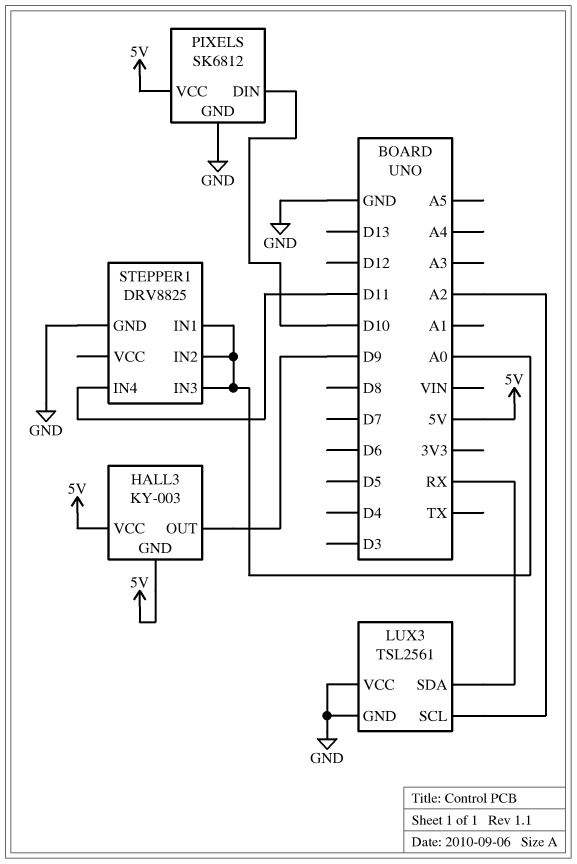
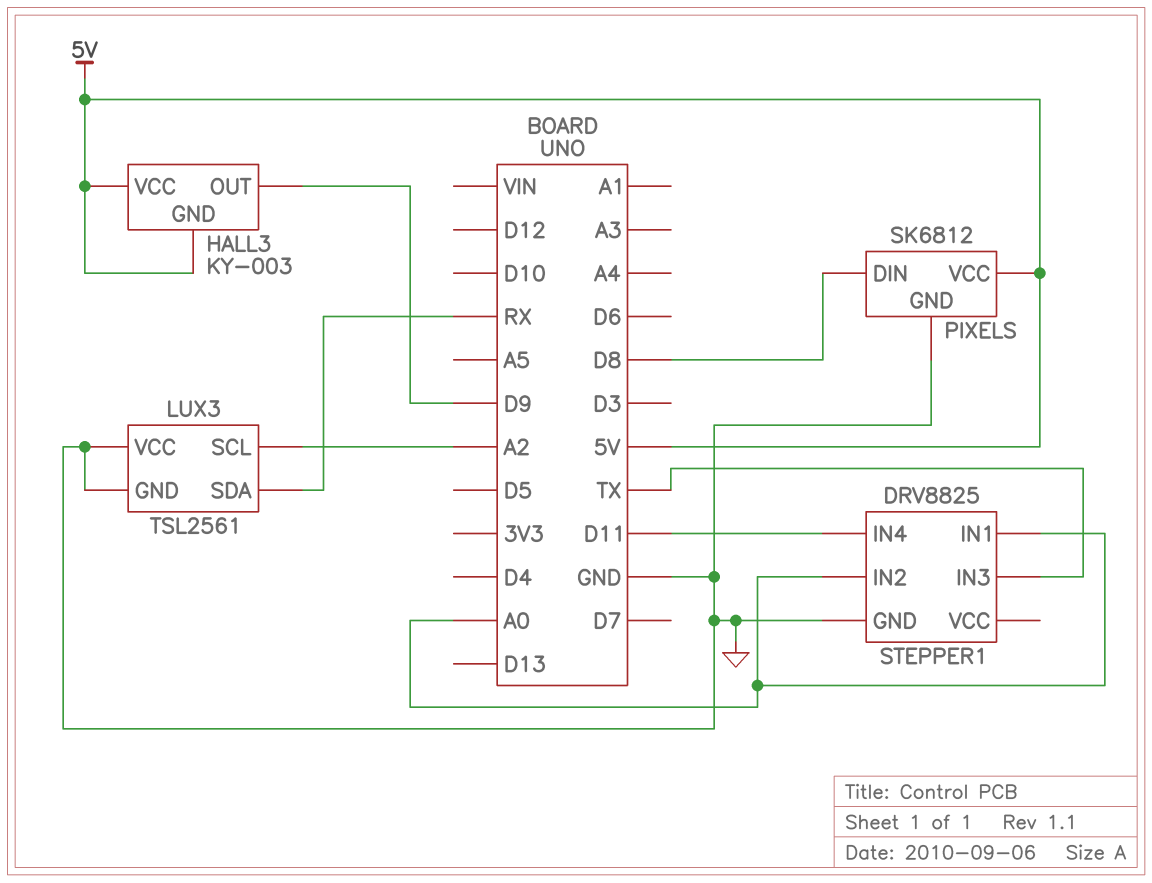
PIXELS pin DIN: D10 -> D8
STEPPER1 pin IN3: A0 -> TX

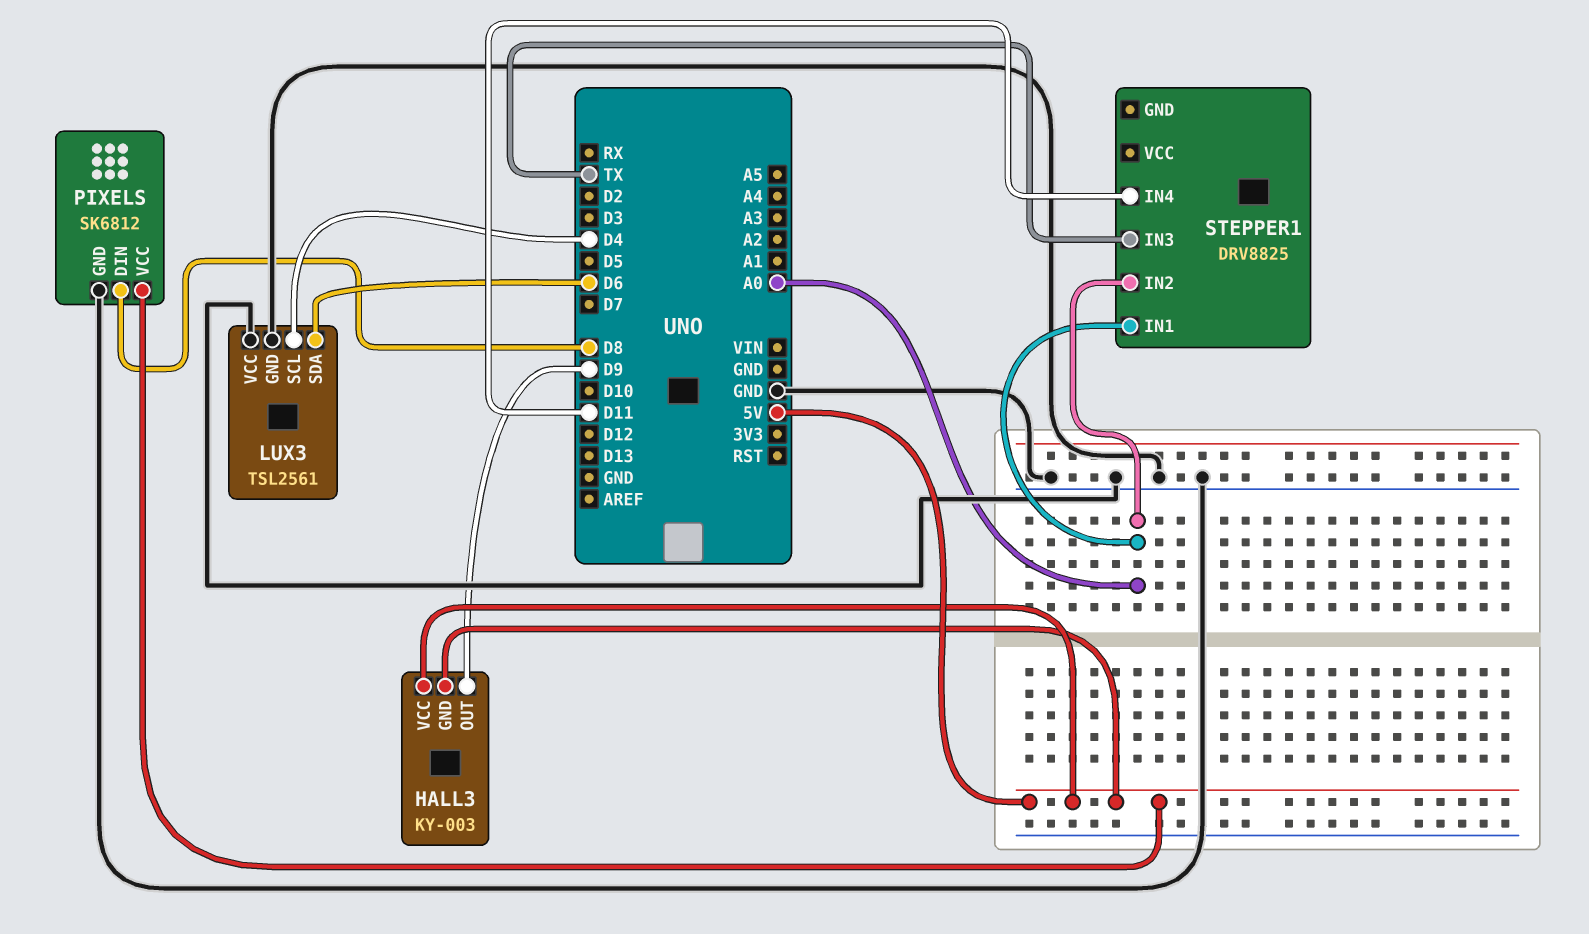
LUX3 pin SCL: A2 -> D4
LUX3 pin SDA: RX -> D6
STEPPER1 pin GND: GND -> none

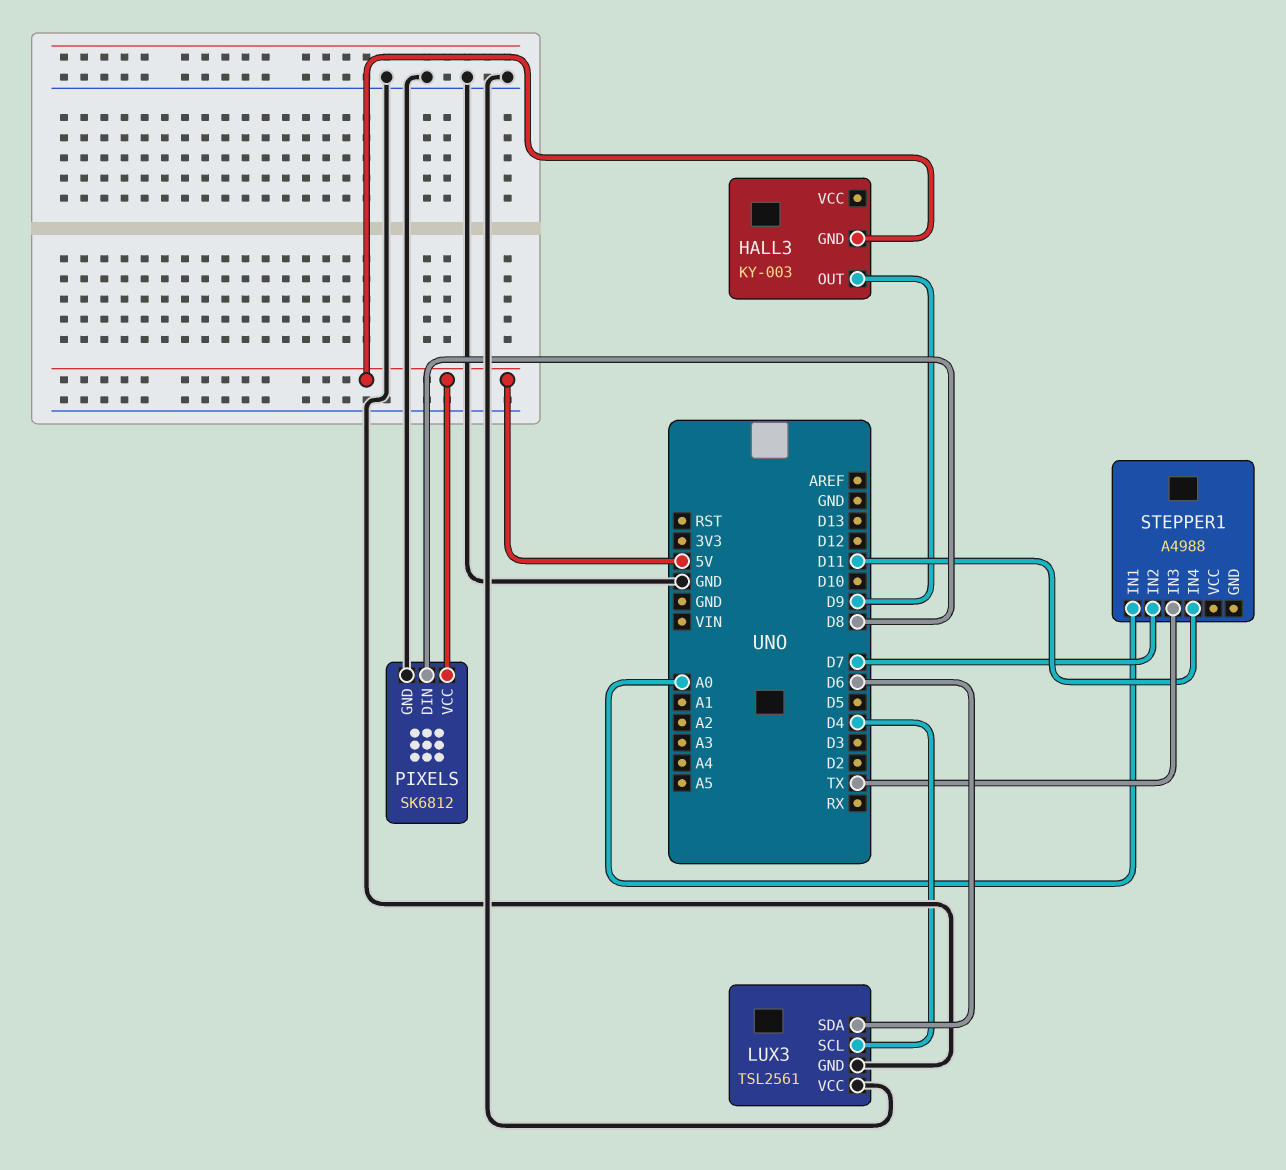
HALL3 pin VCC: 5V -> none
STEPPER1: DRV8825 -> A4988
STEPPER1 pin IN2: A0 -> D7

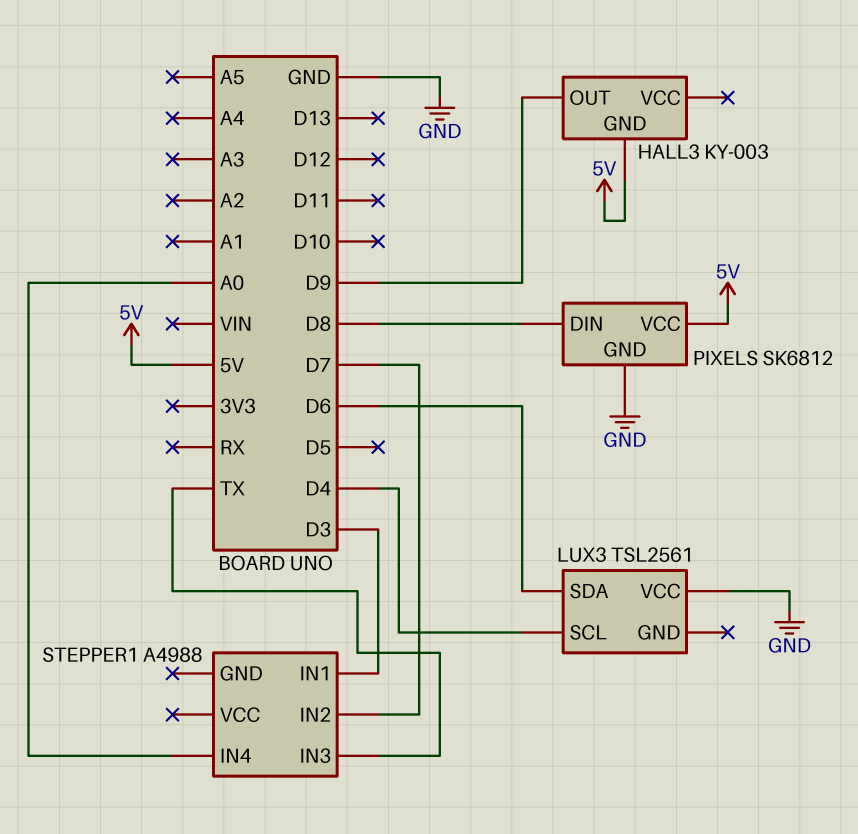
LUX3 pin GND: GND -> none
STEPPER1 pin IN1: A0 -> D3
STEPPER1 pin IN4: D11 -> A0

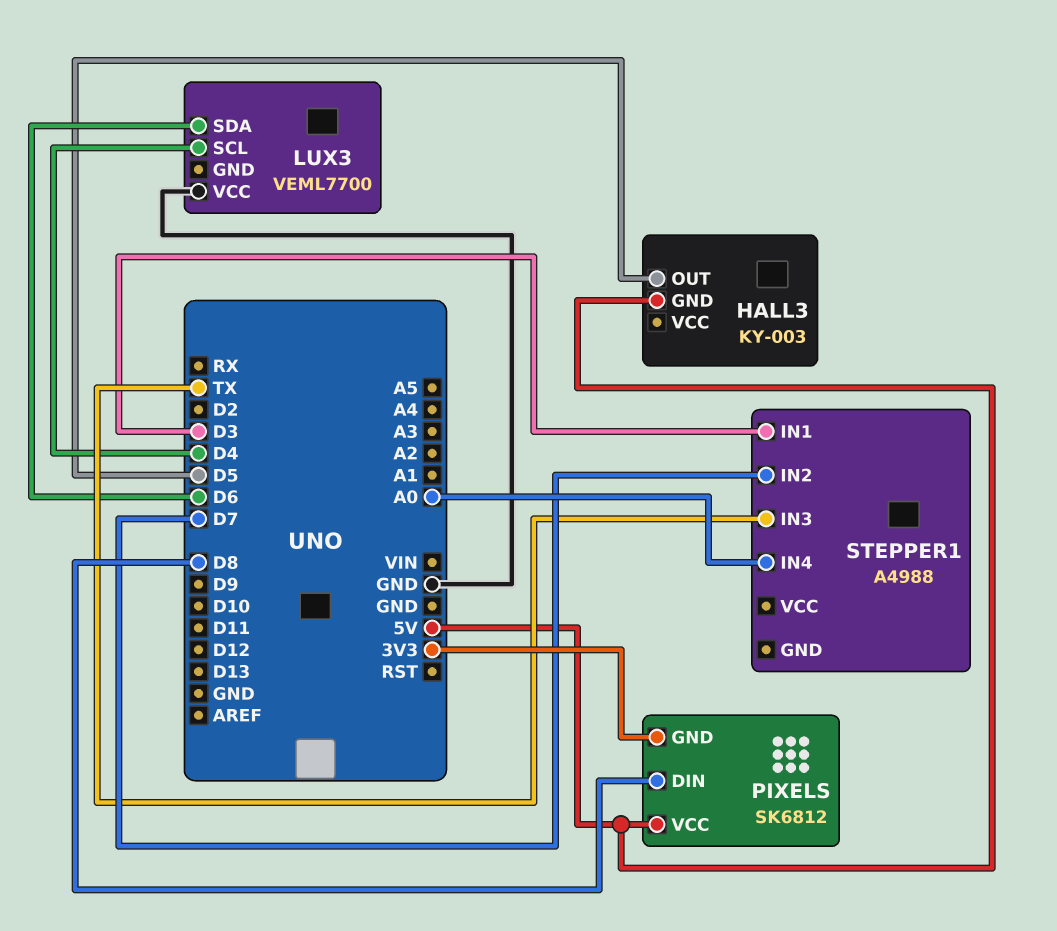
HALL3 pin OUT: D9 -> D5
LUX3: TSL2561 -> VEML7700
PIXELS pin GND: GND -> 3V3

